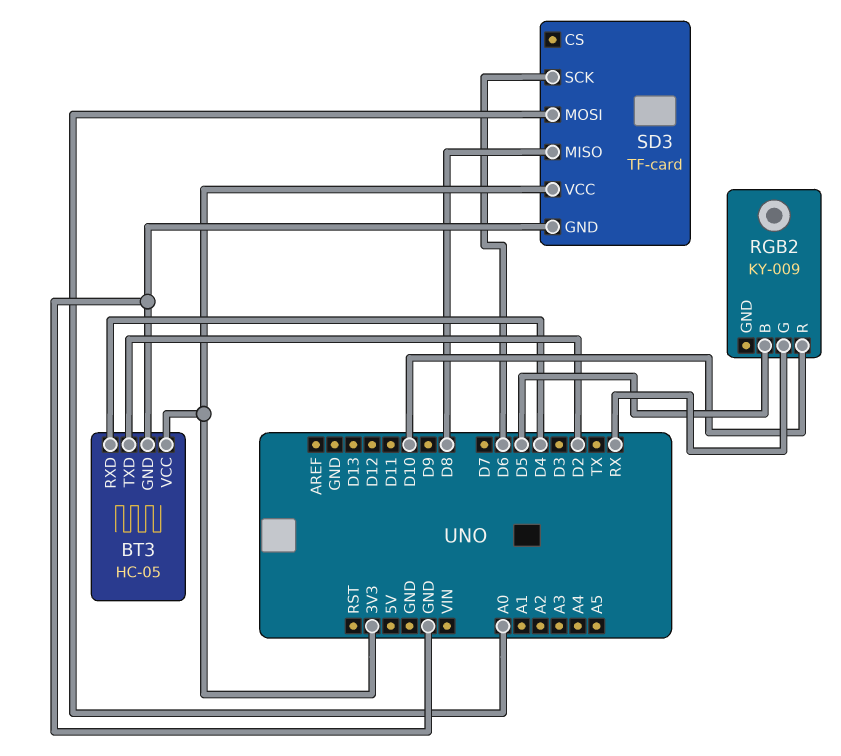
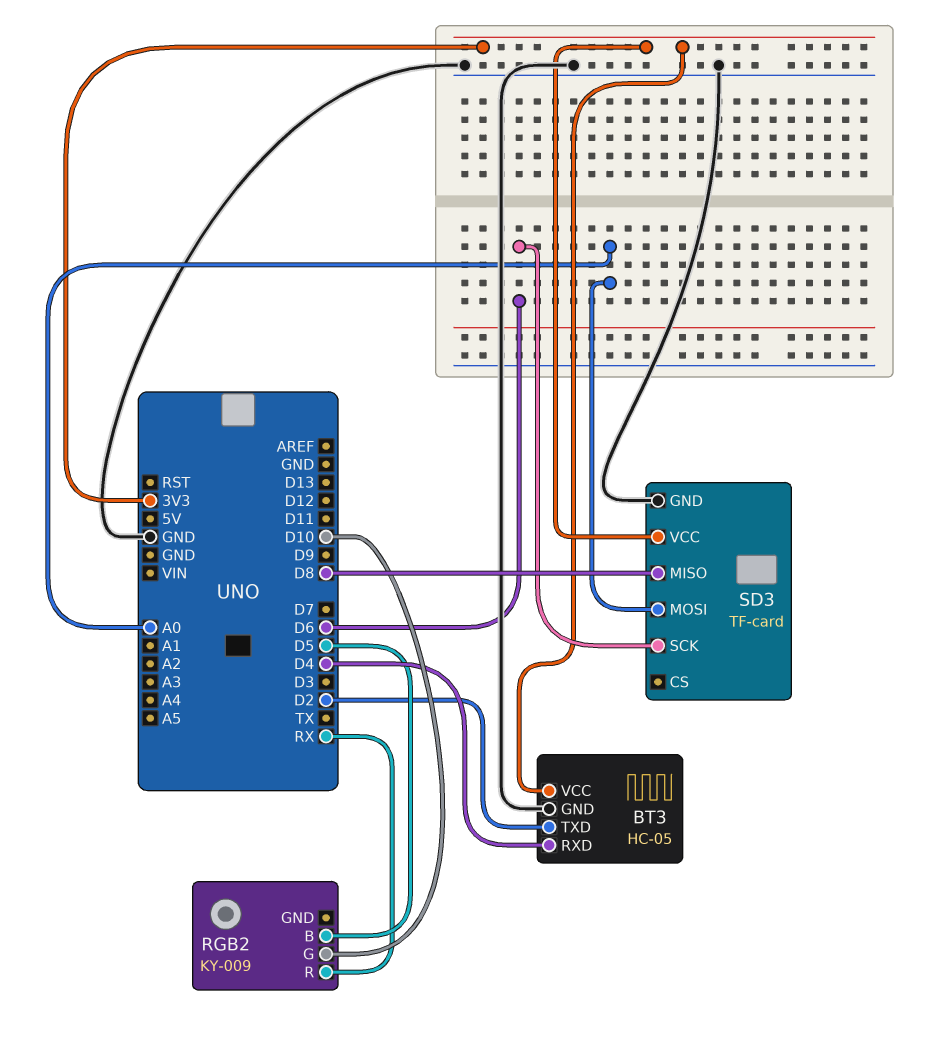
RGB2 pin G: RX -> D10
RGB2 pin R: D10 -> RX

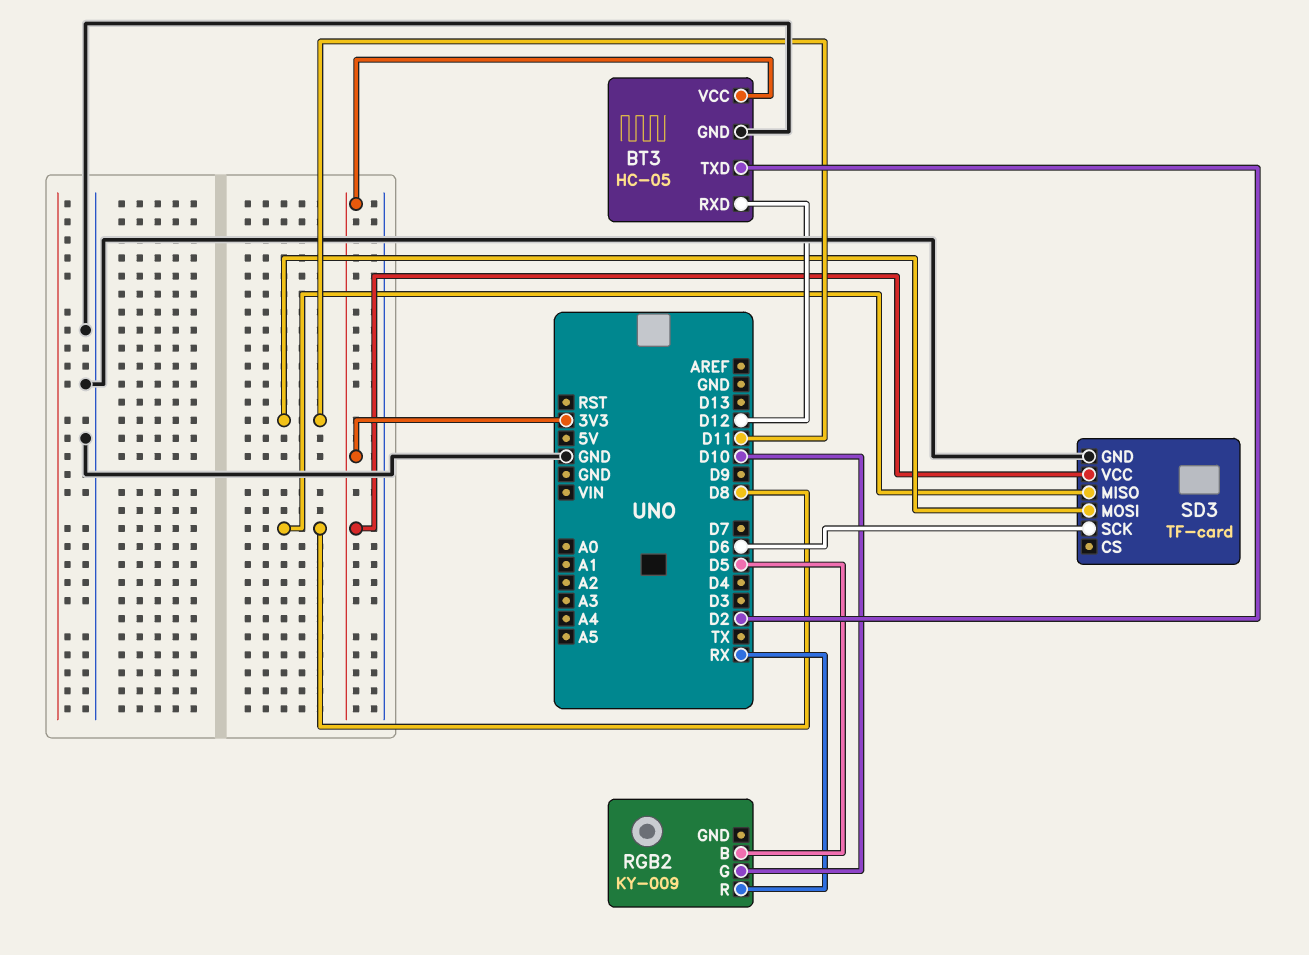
BT3 pin RXD: D4 -> D12
SD3 pin MOSI: A0 -> D11

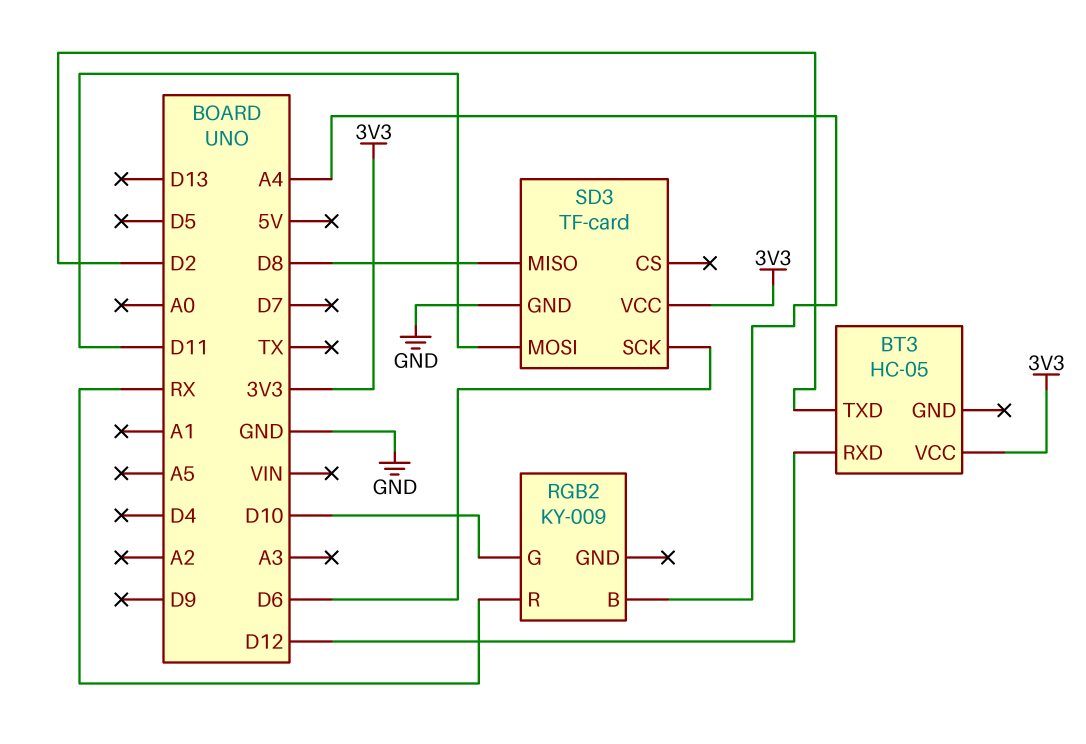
BT3 pin GND: GND -> none
RGB2 pin B: D5 -> A4

